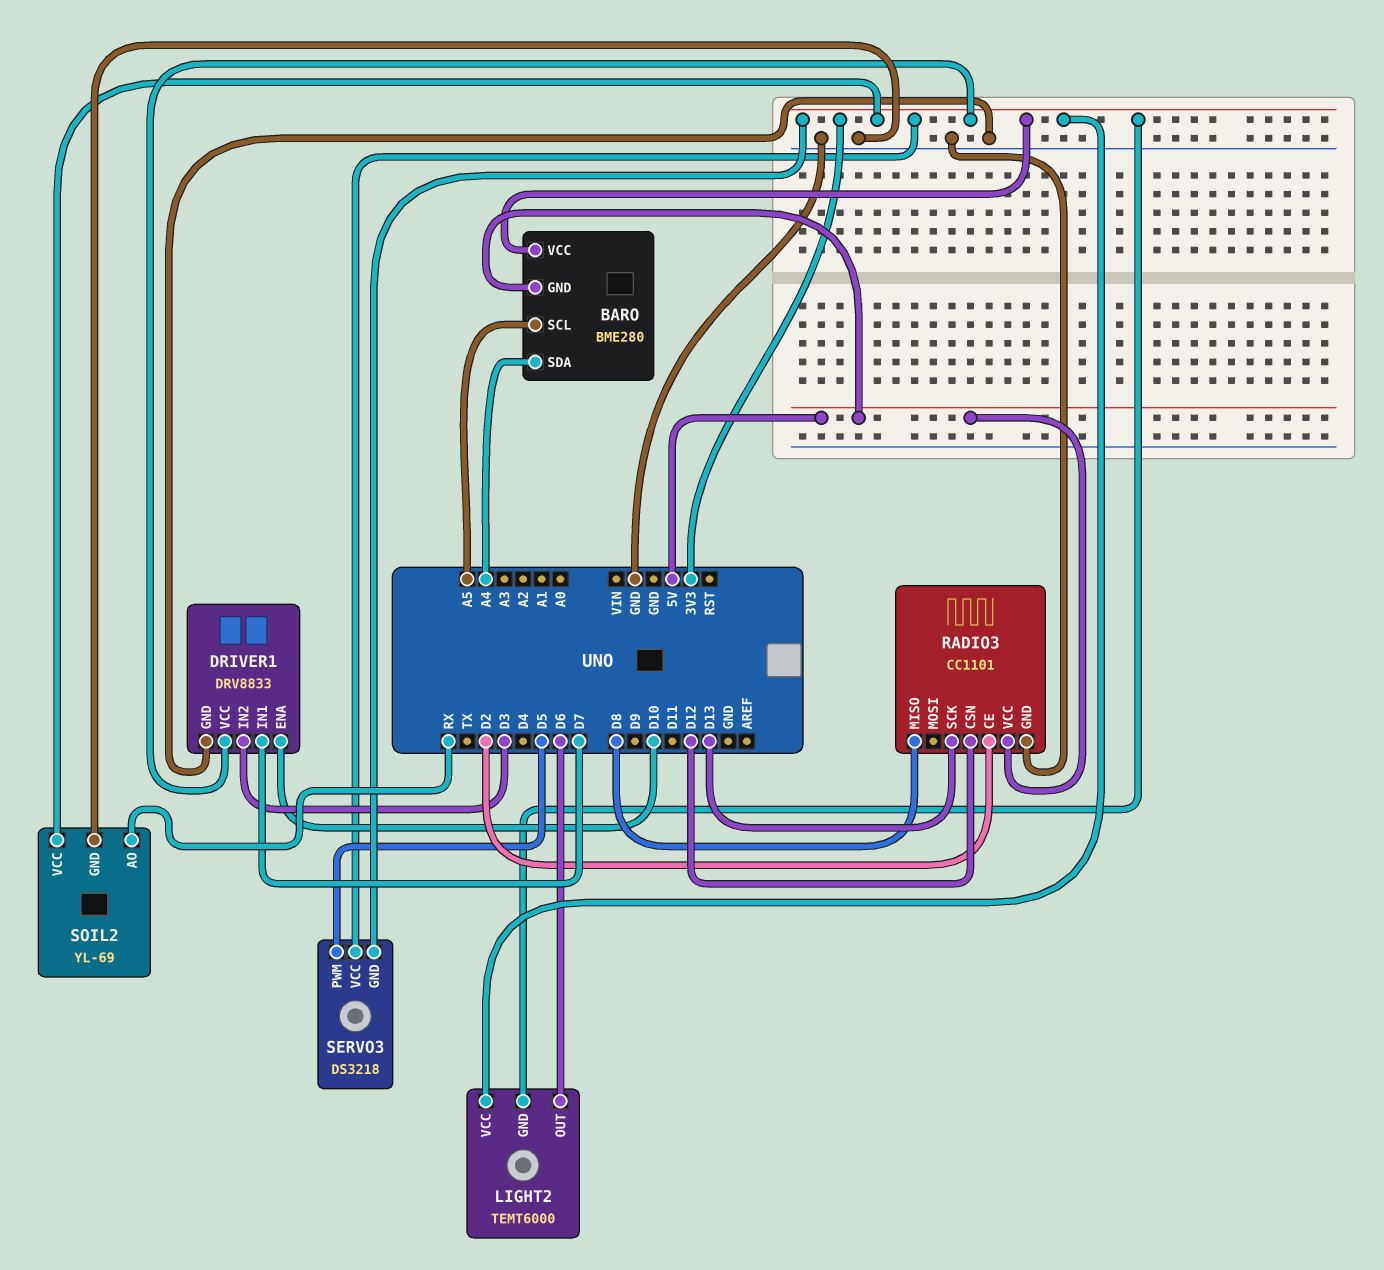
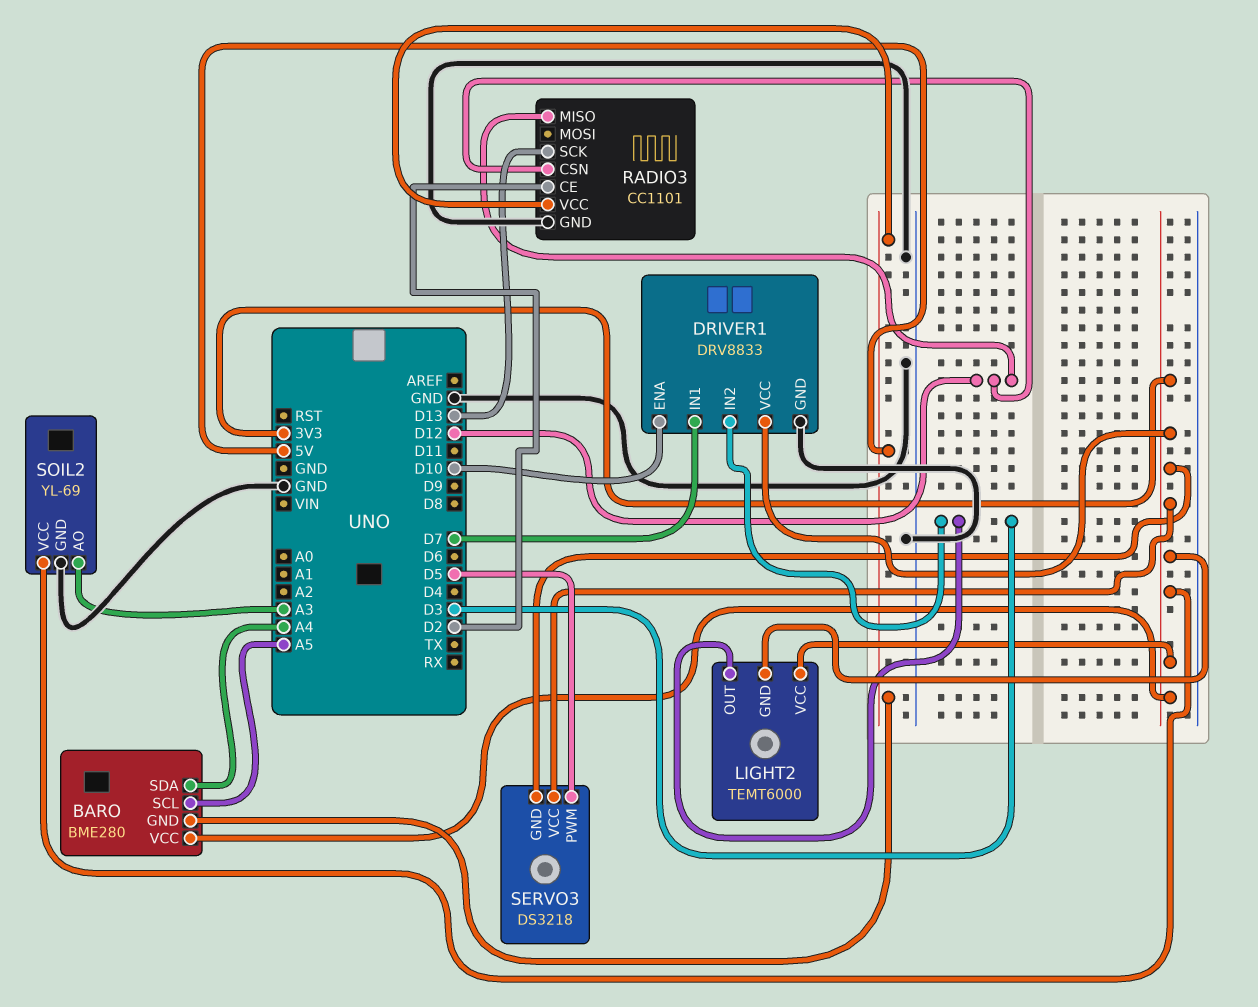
LIGHT2 pin OUT: D6 -> D3
RADIO3 pin MISO: D8 -> D12
SOIL2 pin AO: RX -> A3

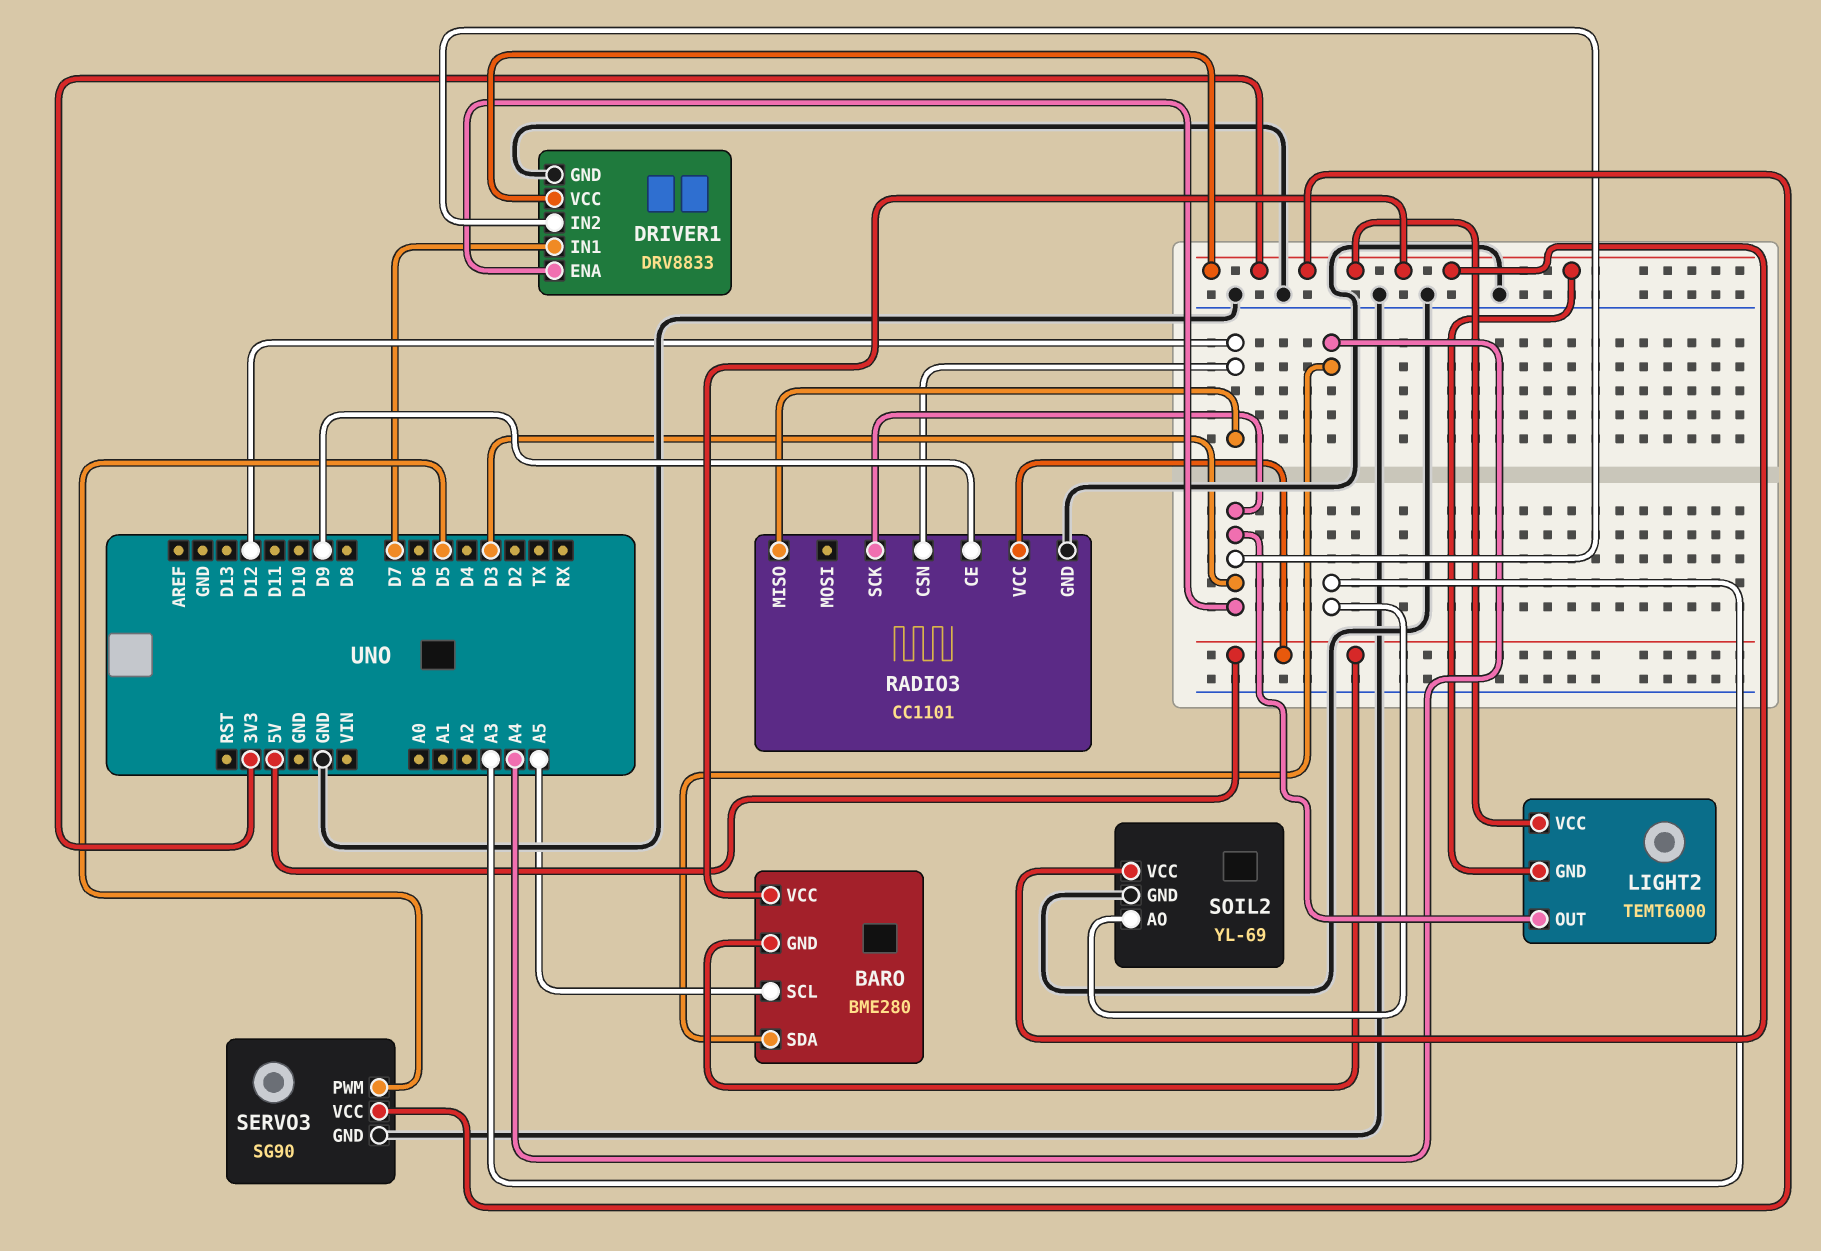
DRIVER1 pin ENA: D10 -> D3
RADIO3 pin CE: D2 -> D9
RADIO3 pin SCK: D13 -> D3
SERVO3: DS3218 -> SG90
SERVO3 pin GND: 3V3 -> GND

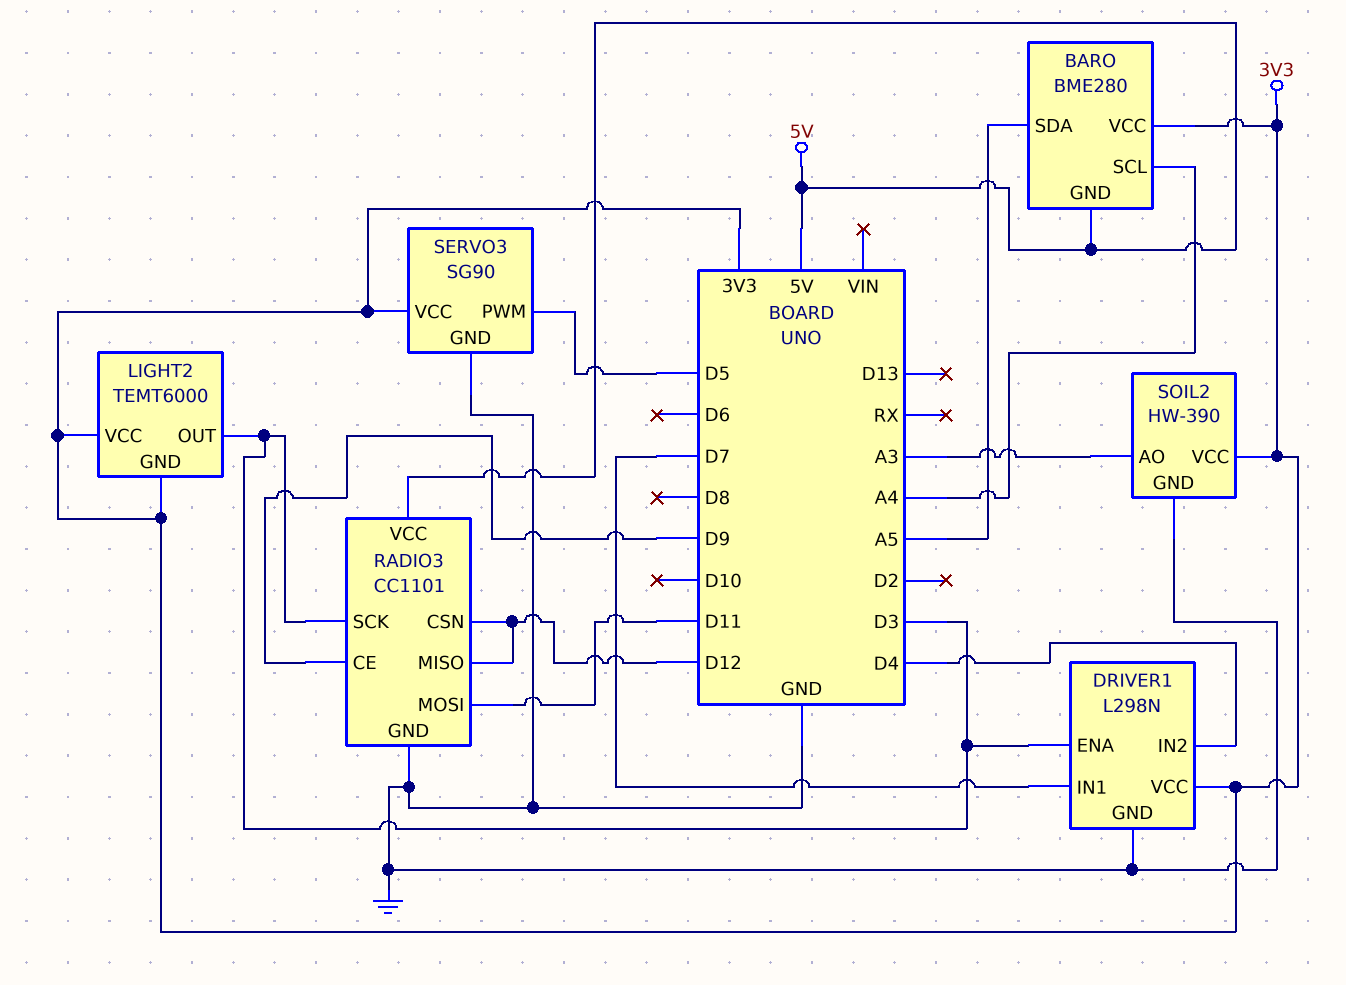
BARO pin SCL: A5 -> A4
BARO pin SDA: A4 -> A5
DRIVER1: DRV8833 -> L298N
DRIVER1 pin IN2: D3 -> D4
RADIO3 pin MOSI: none -> D11
SOIL2: YL-69 -> HW-390

